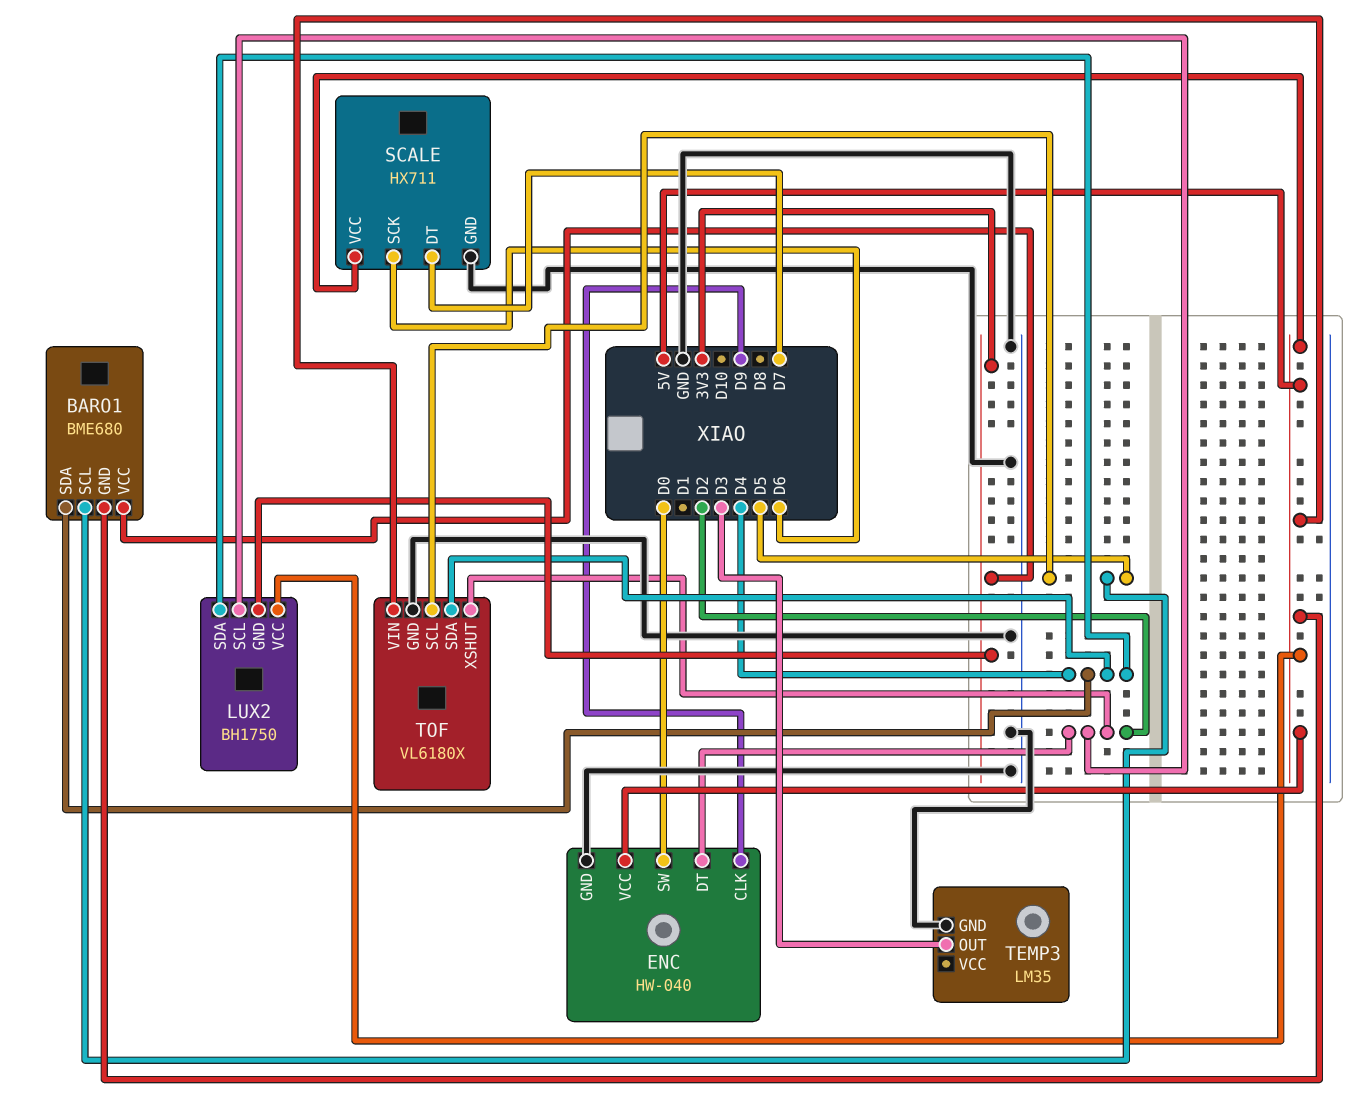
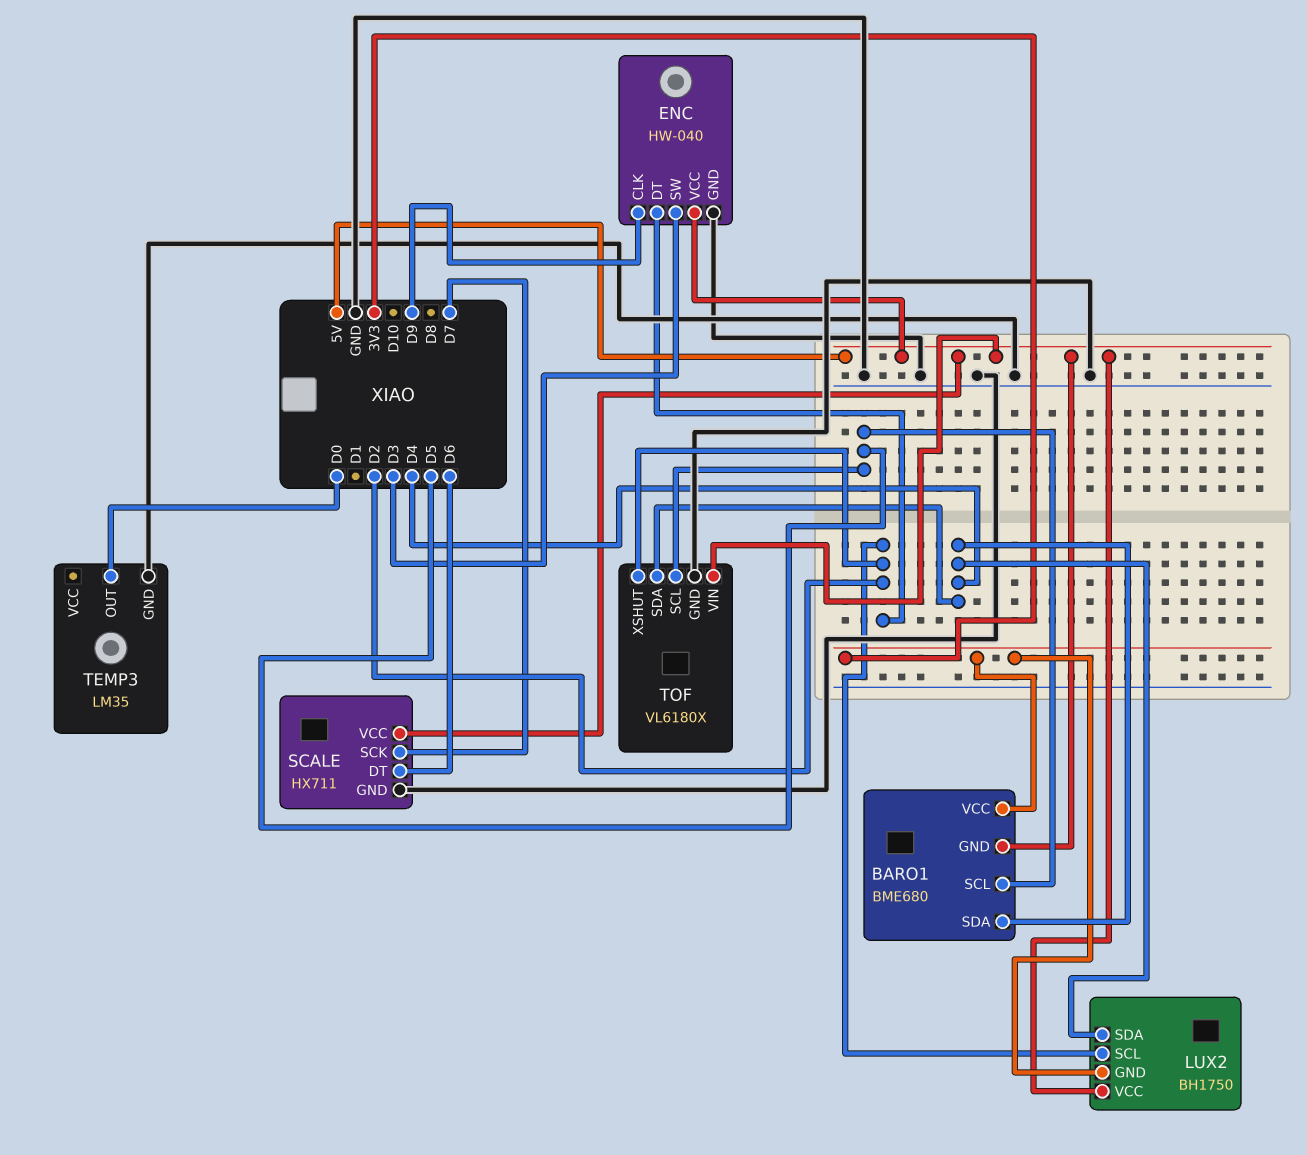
ENC pin SW: D0 -> D3
SCALE pin DT: D7 -> D6
SCALE pin SCK: D6 -> D7
TEMP3 pin OUT: D3 -> D0

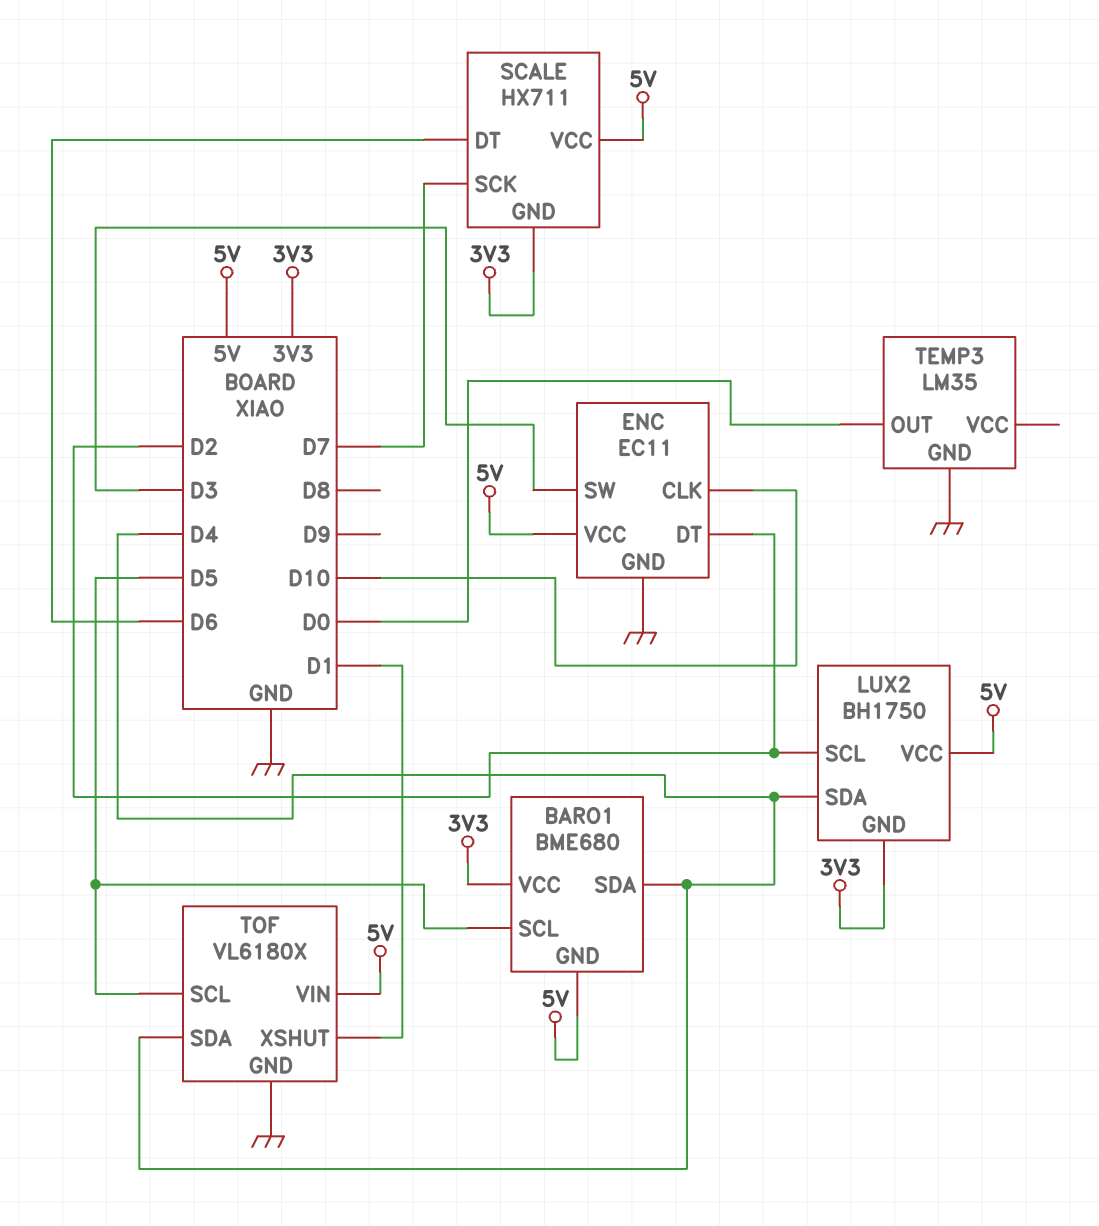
ENC: HW-040 -> EC11
ENC pin CLK: D9 -> D10
SCALE pin GND: GND -> 3V3
TOF pin XSHUT: D2 -> D1

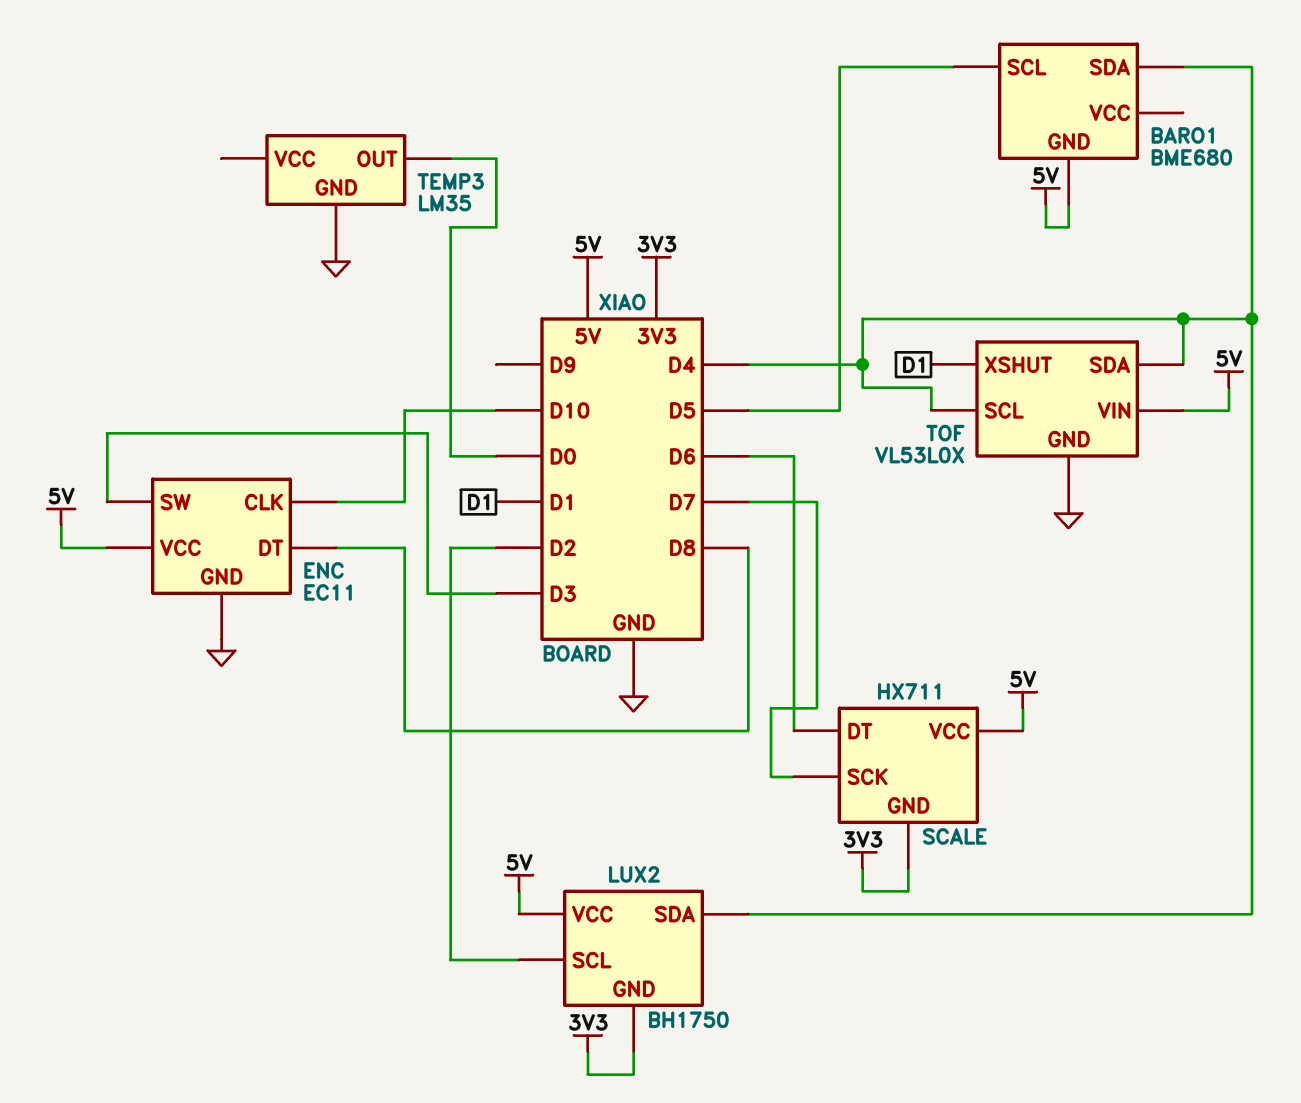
BARO1 pin VCC: 3V3 -> none
ENC pin DT: D2 -> D8
TOF: VL6180X -> VL53L0X
TOF pin SCL: D5 -> D4

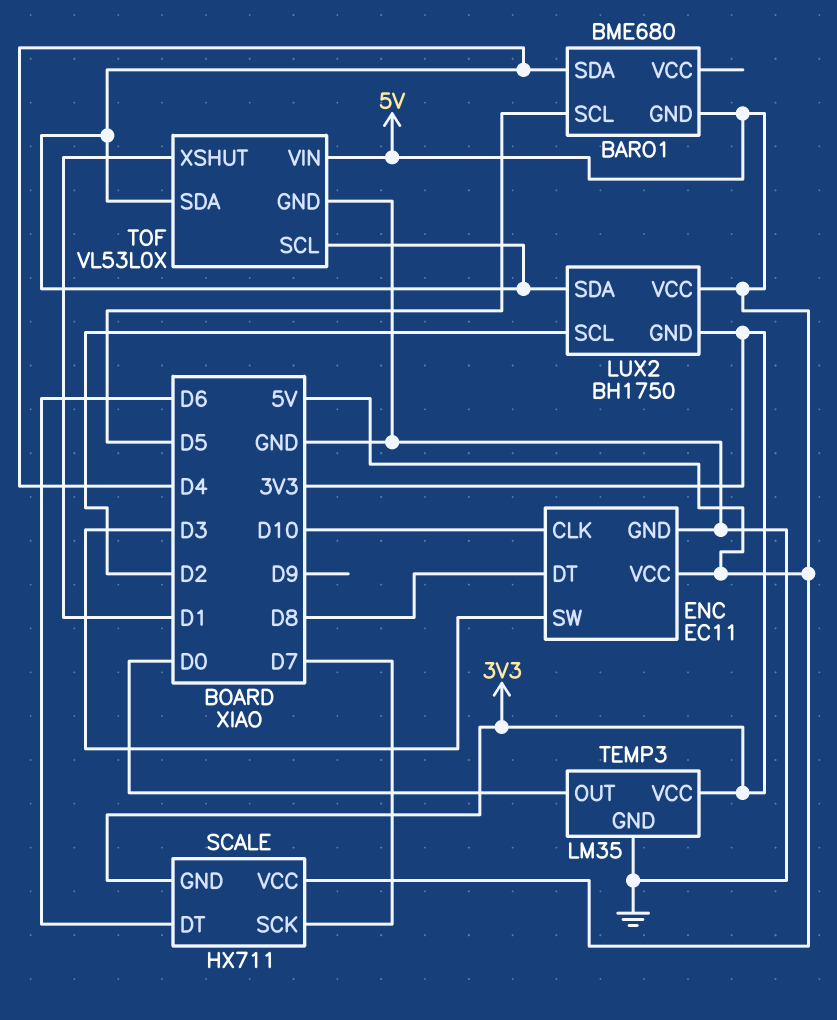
TEMP3 pin VCC: none -> 3V3

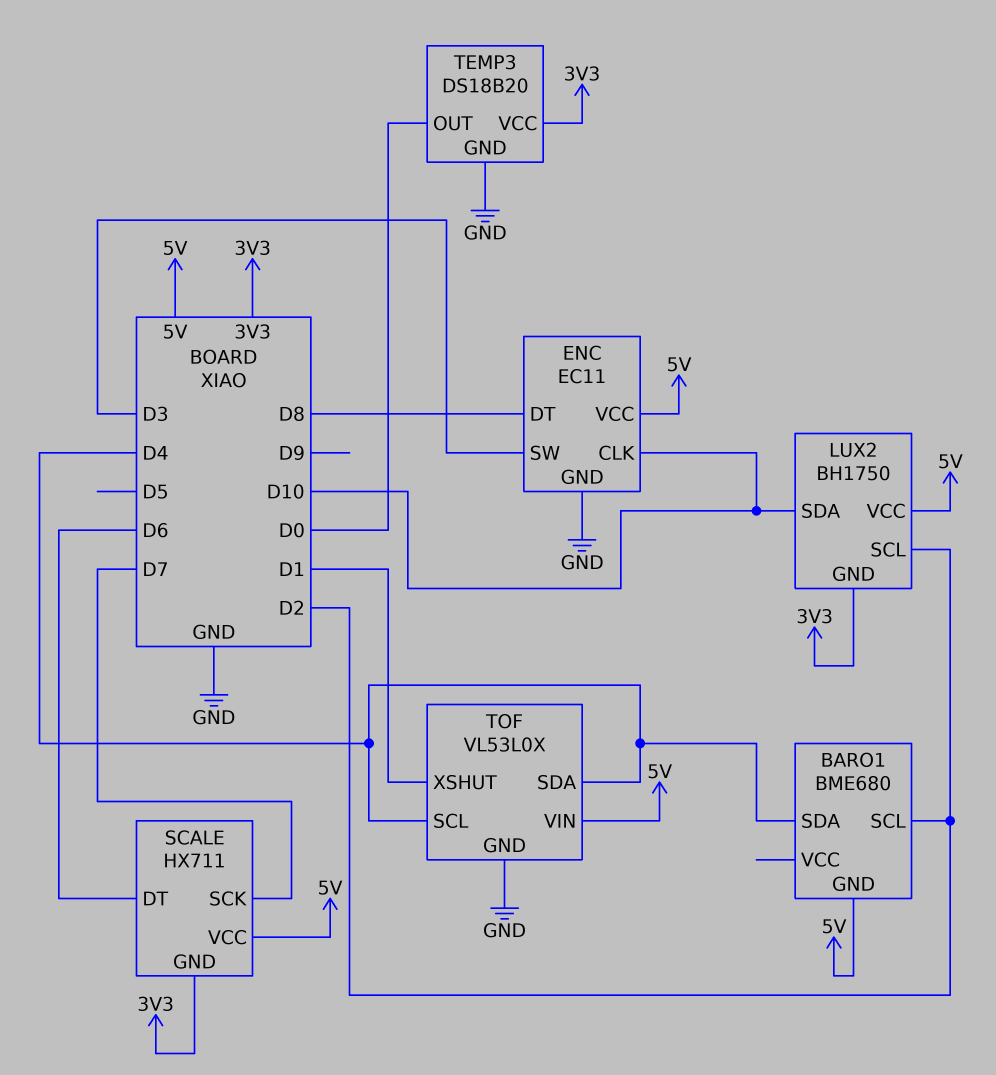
BARO1 pin SCL: D5 -> D2
LUX2 pin SDA: D4 -> D10
TEMP3: LM35 -> DS18B20

